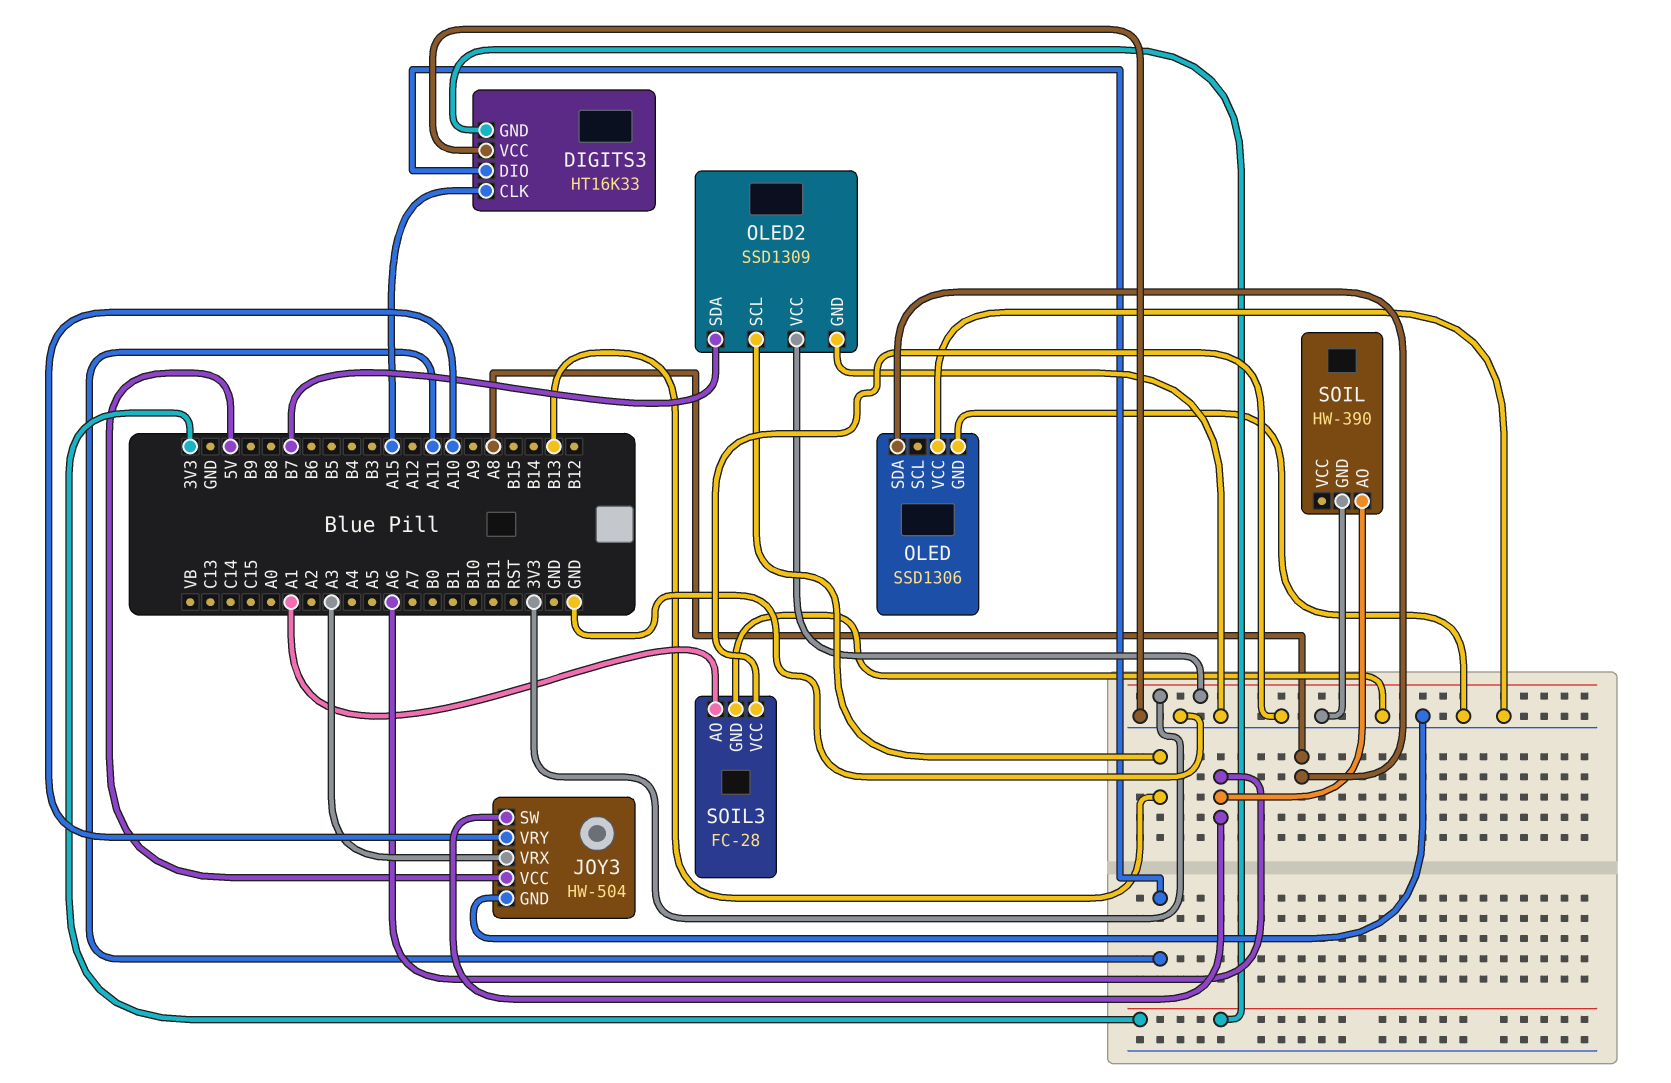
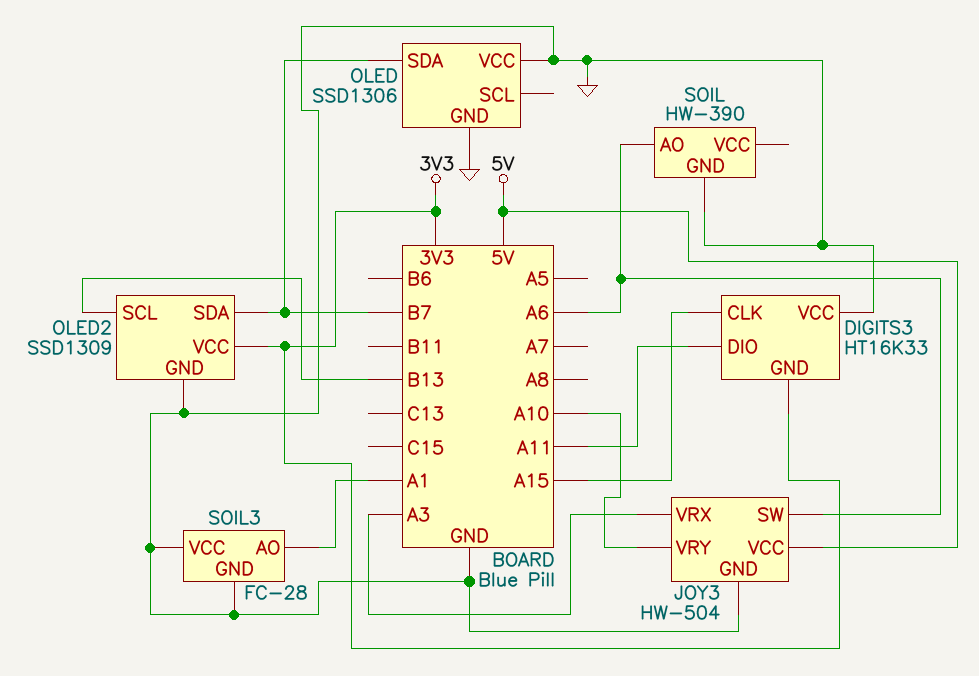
OLED pin SDA: A8 -> B7

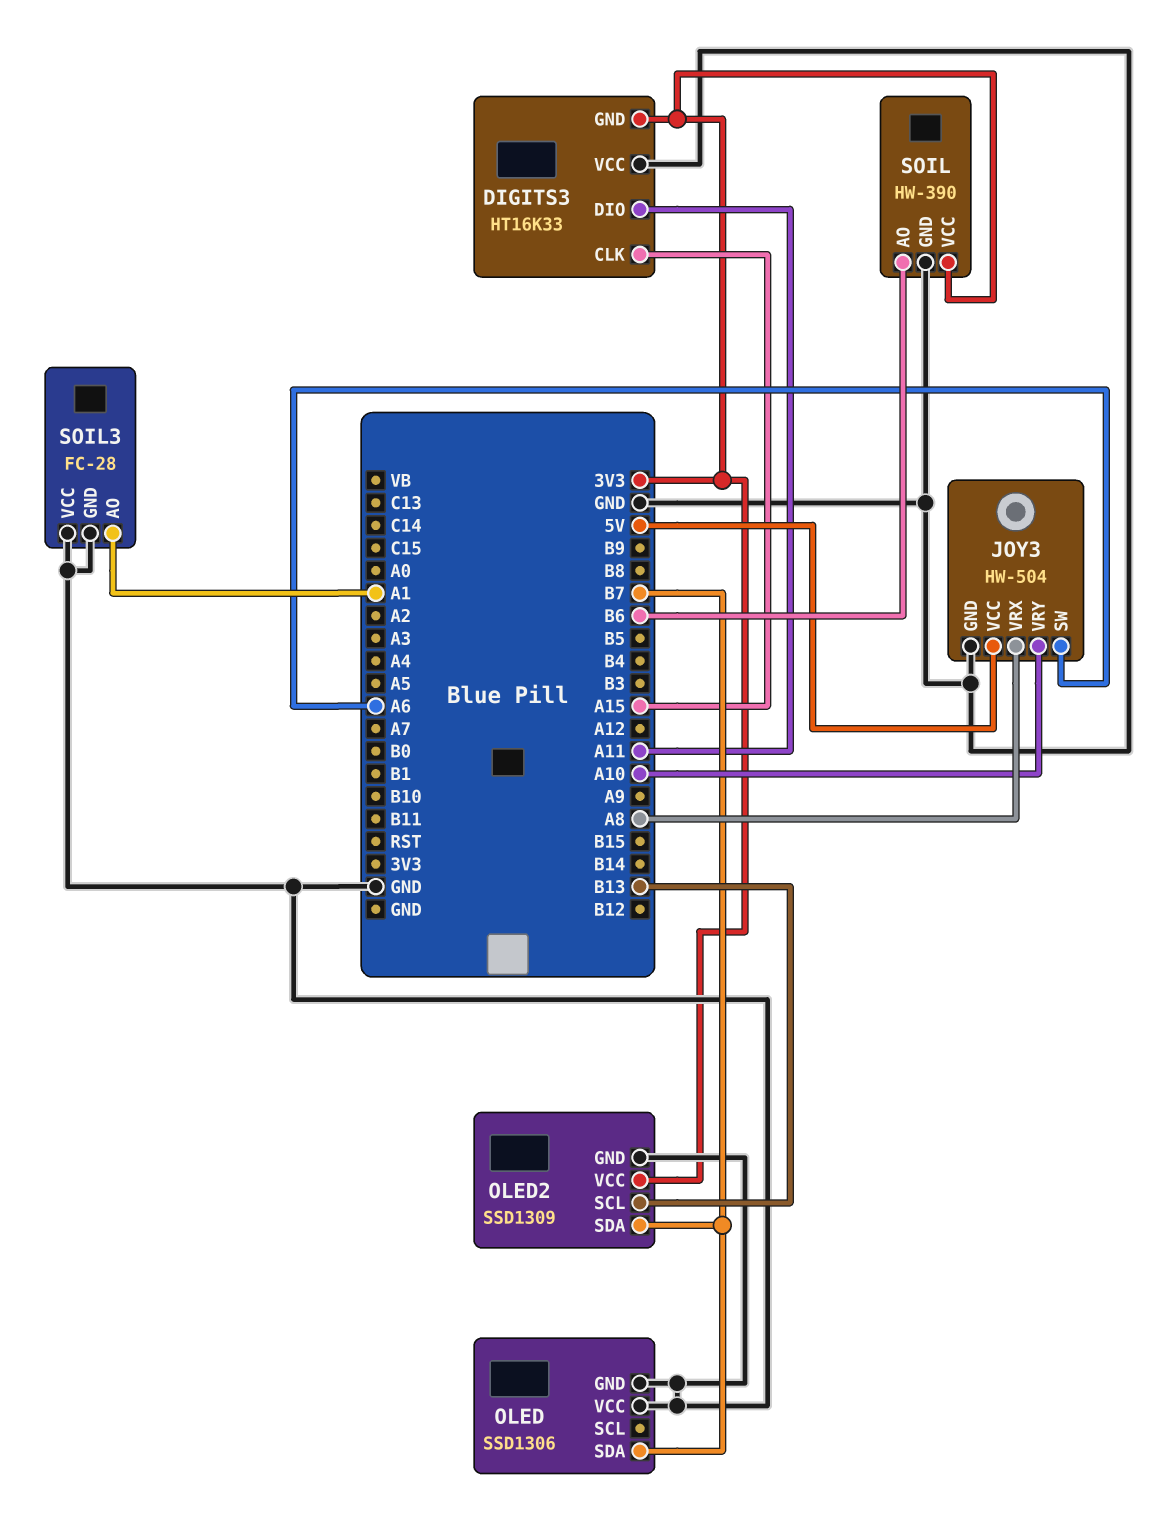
JOY3 pin VRX: A3 -> A8
SOIL pin AO: A6 -> B6
SOIL pin VCC: none -> 3V3

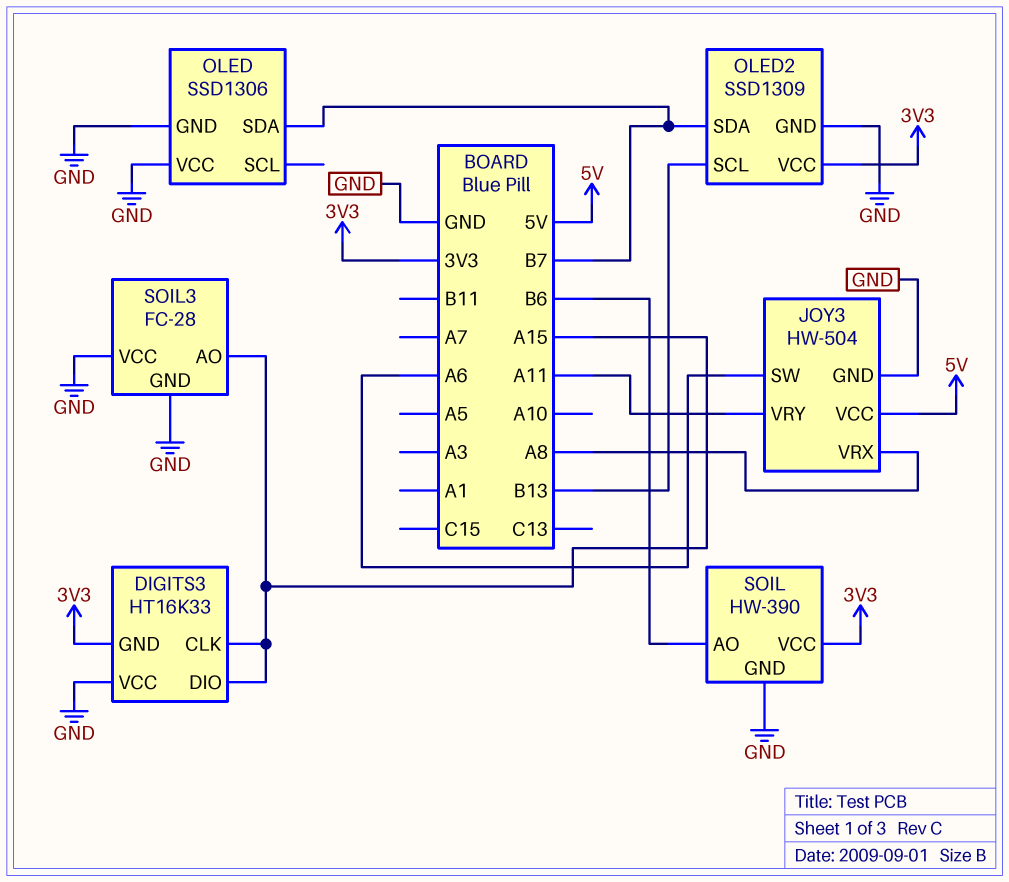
DIGITS3 pin DIO: A11 -> A15
JOY3 pin VRY: A10 -> A11
SOIL3 pin AO: A1 -> A15

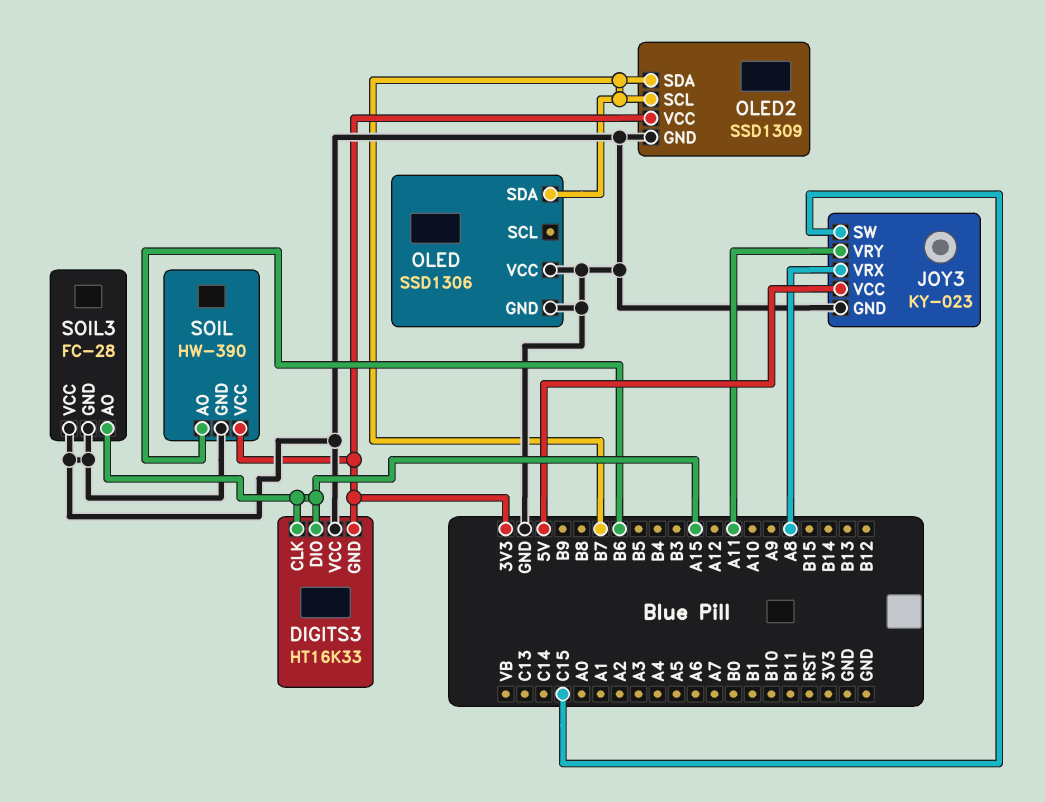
JOY3: HW-504 -> KY-023
JOY3 pin SW: A6 -> C15
OLED2 pin SCL: B13 -> B7

